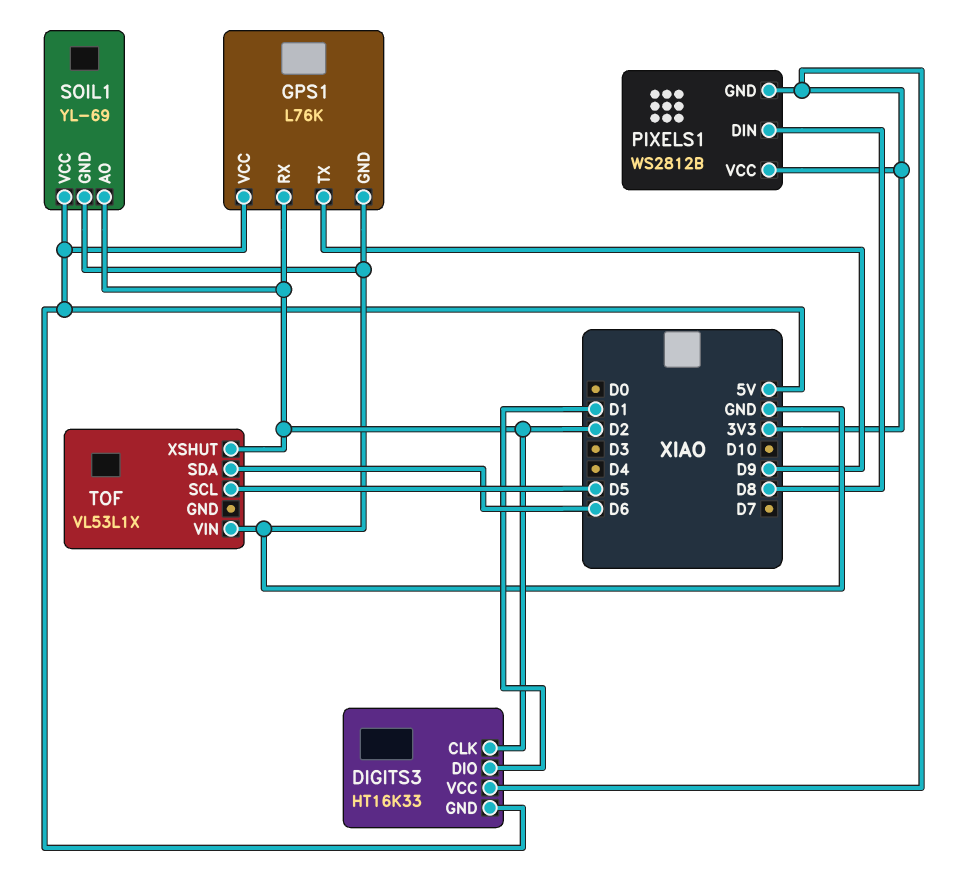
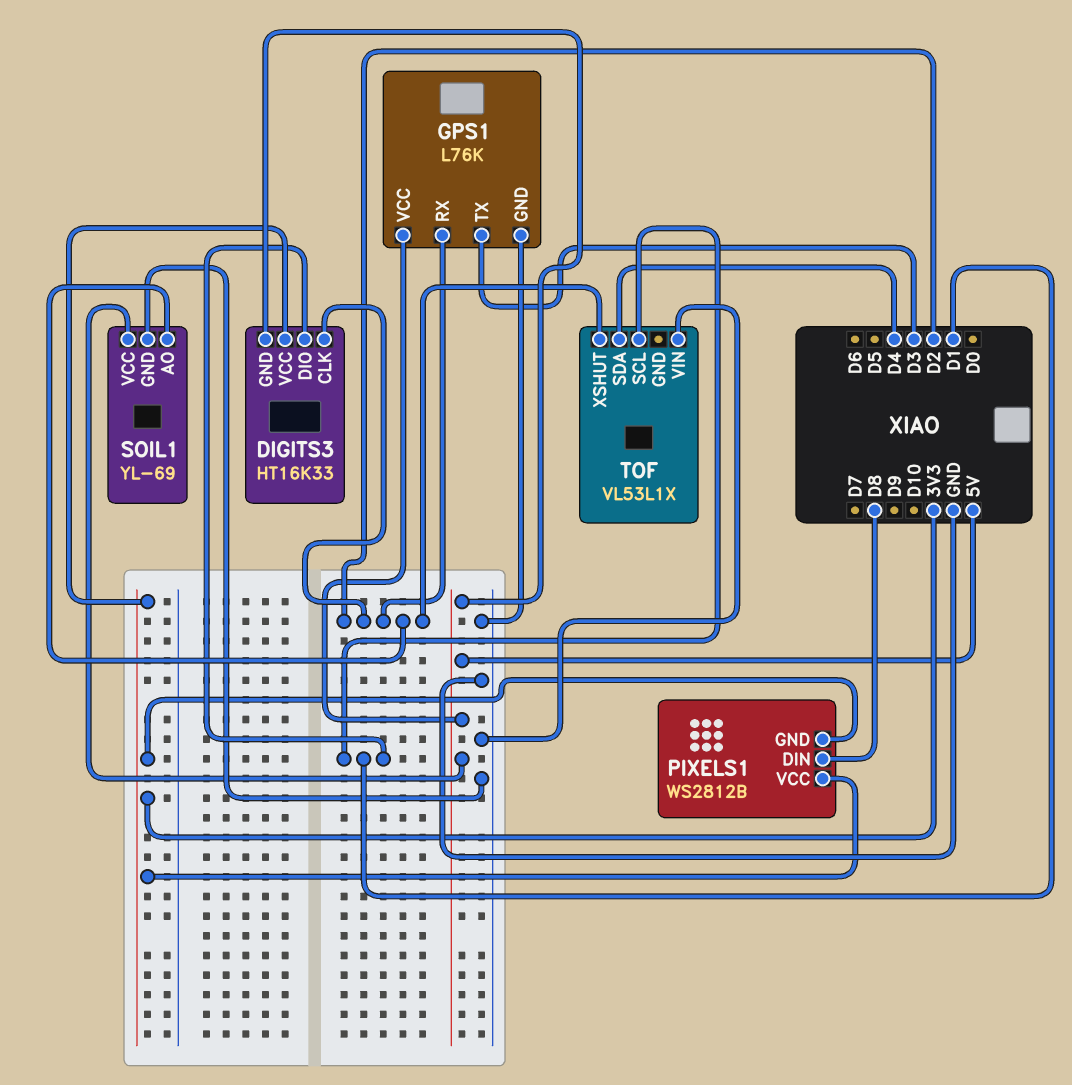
GPS1 pin TX: D9 -> D3
TOF pin SCL: D5 -> D1
TOF pin SDA: D6 -> D4

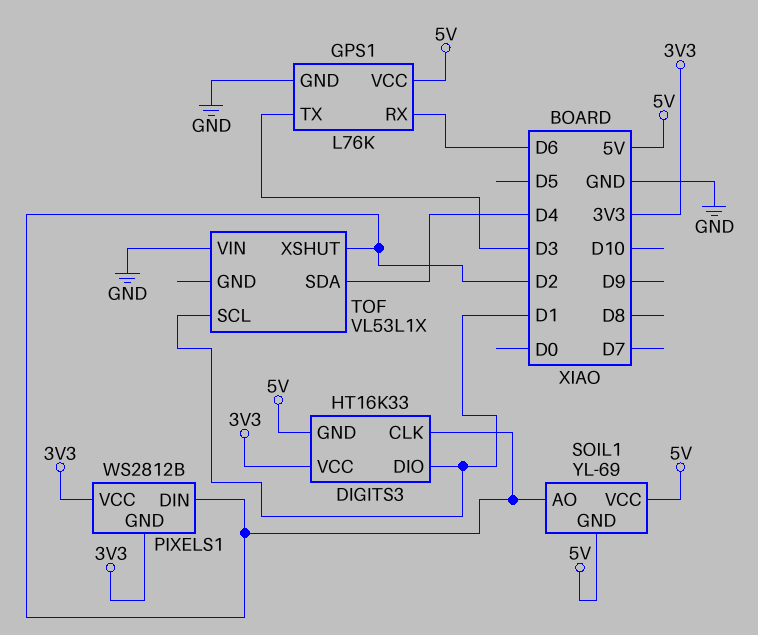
GPS1 pin RX: D2 -> D6
PIXELS1 pin DIN: D8 -> D2
SOIL1 pin GND: GND -> 5V

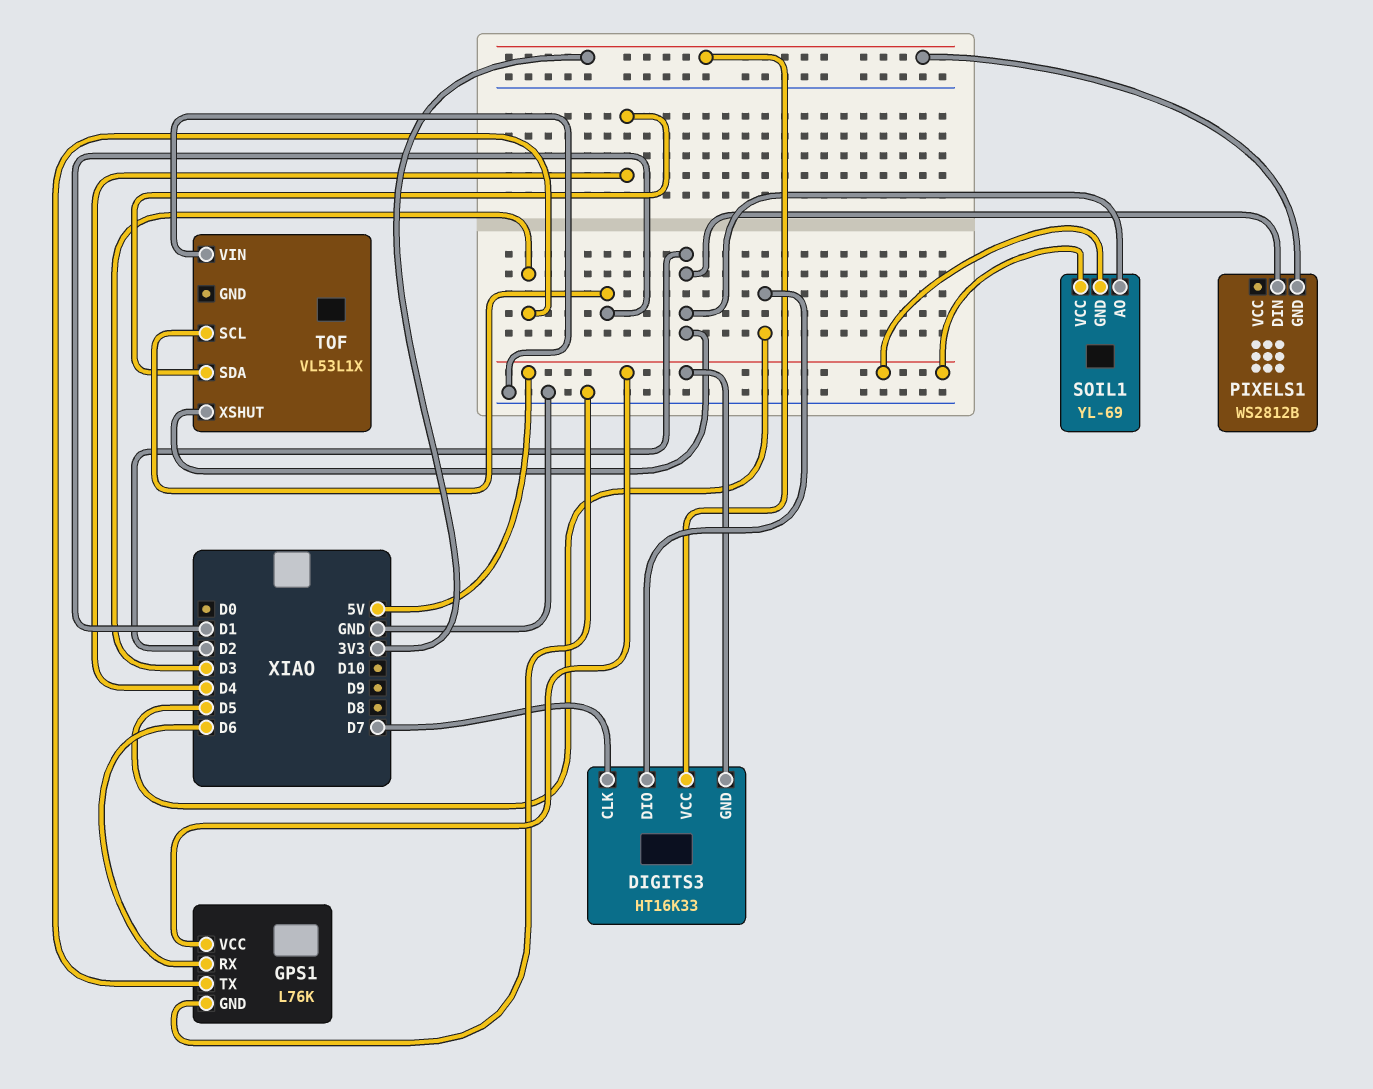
DIGITS3 pin CLK: D2 -> D7
DIGITS3 pin DIO: D1 -> D5
PIXELS1 pin VCC: 3V3 -> none

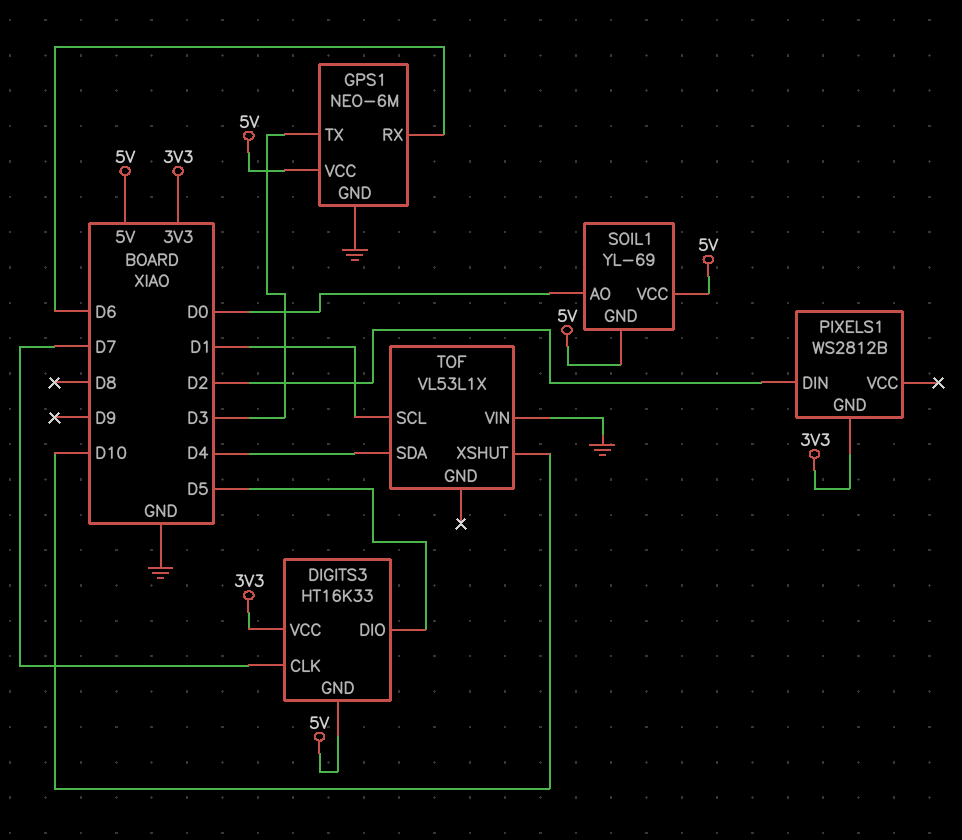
GPS1: L76K -> NEO-6M
SOIL1 pin AO: D2 -> D0
TOF pin XSHUT: D2 -> D10

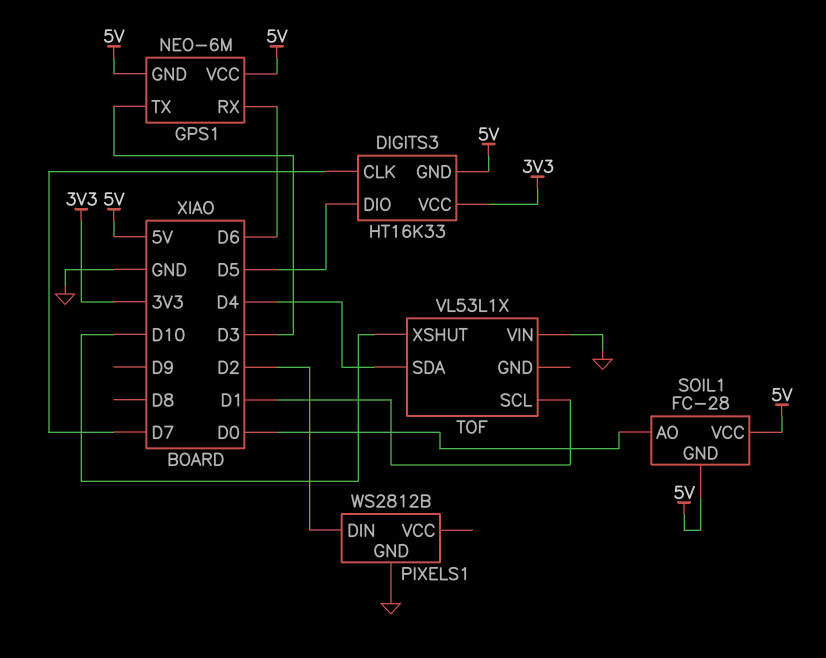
GPS1 pin GND: GND -> 5V
PIXELS1 pin GND: 3V3 -> GND
SOIL1: YL-69 -> FC-28

